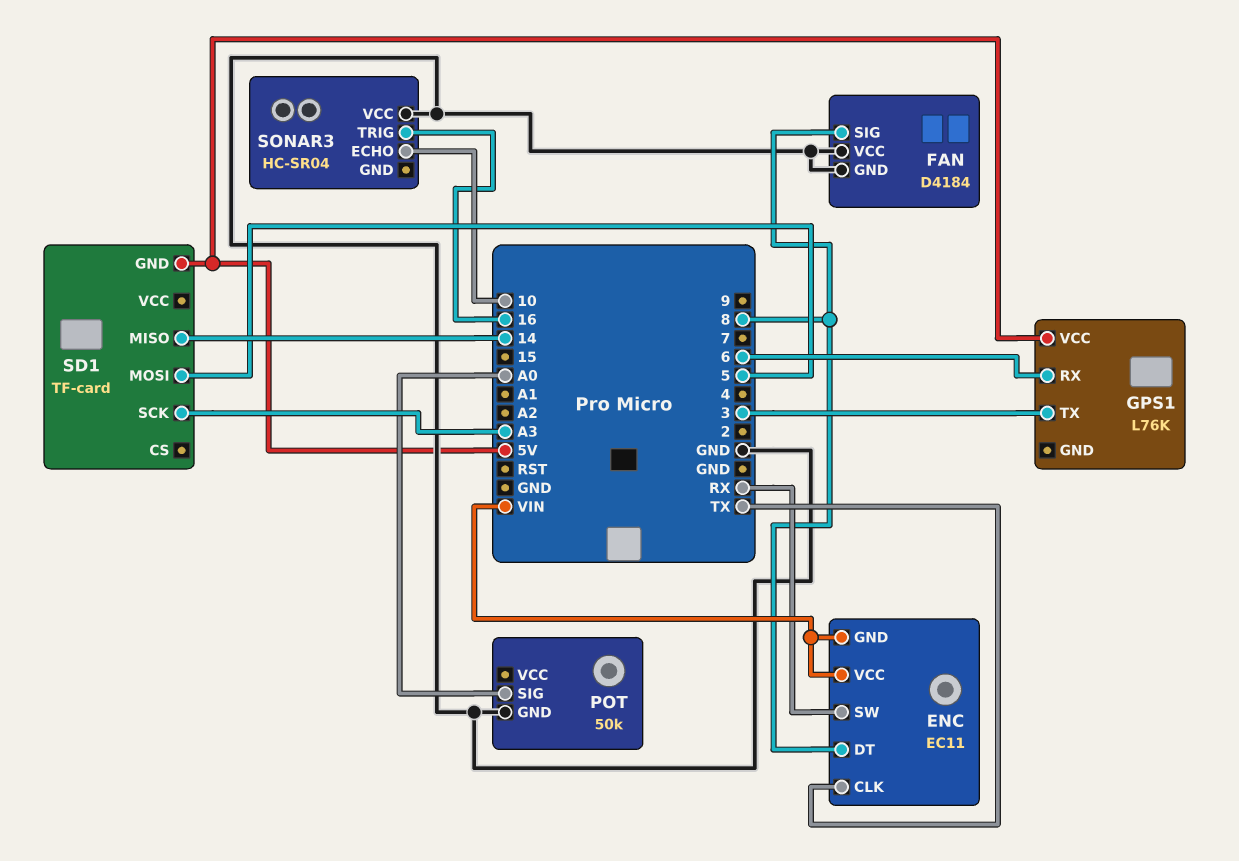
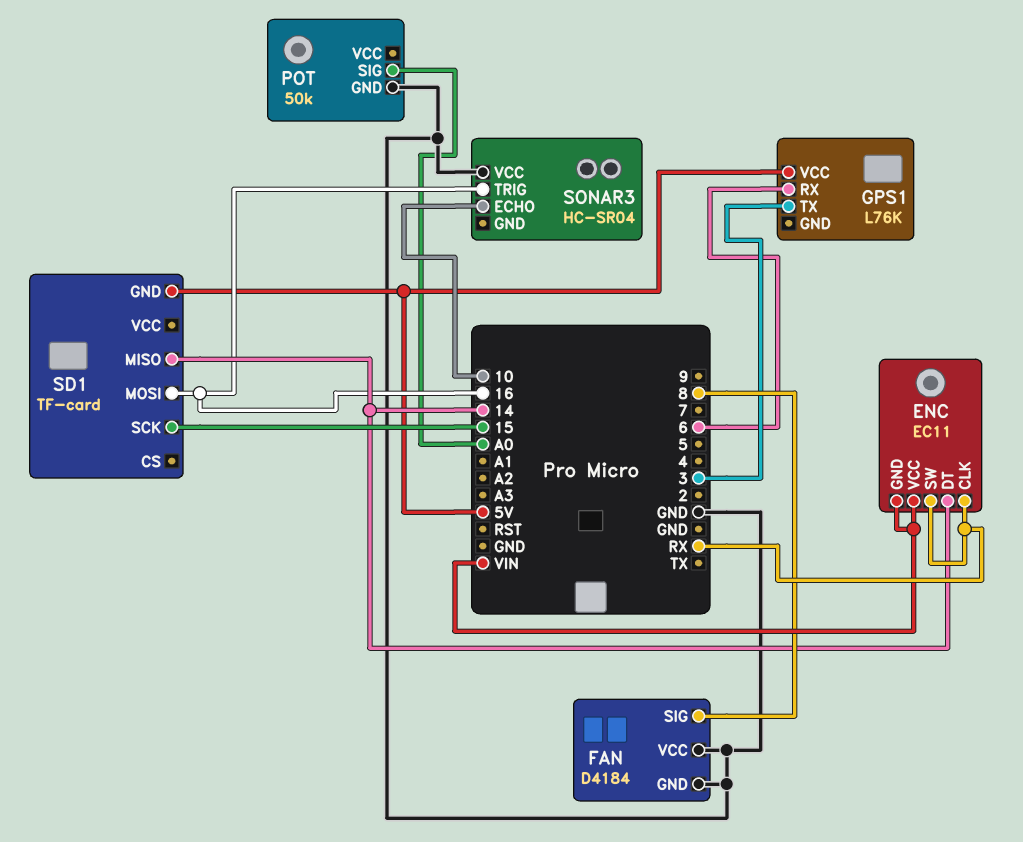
ENC pin CLK: TX -> RX
ENC pin DT: 8 -> 14
SD1 pin MOSI: 5 -> 16
SD1 pin SCK: A3 -> 15

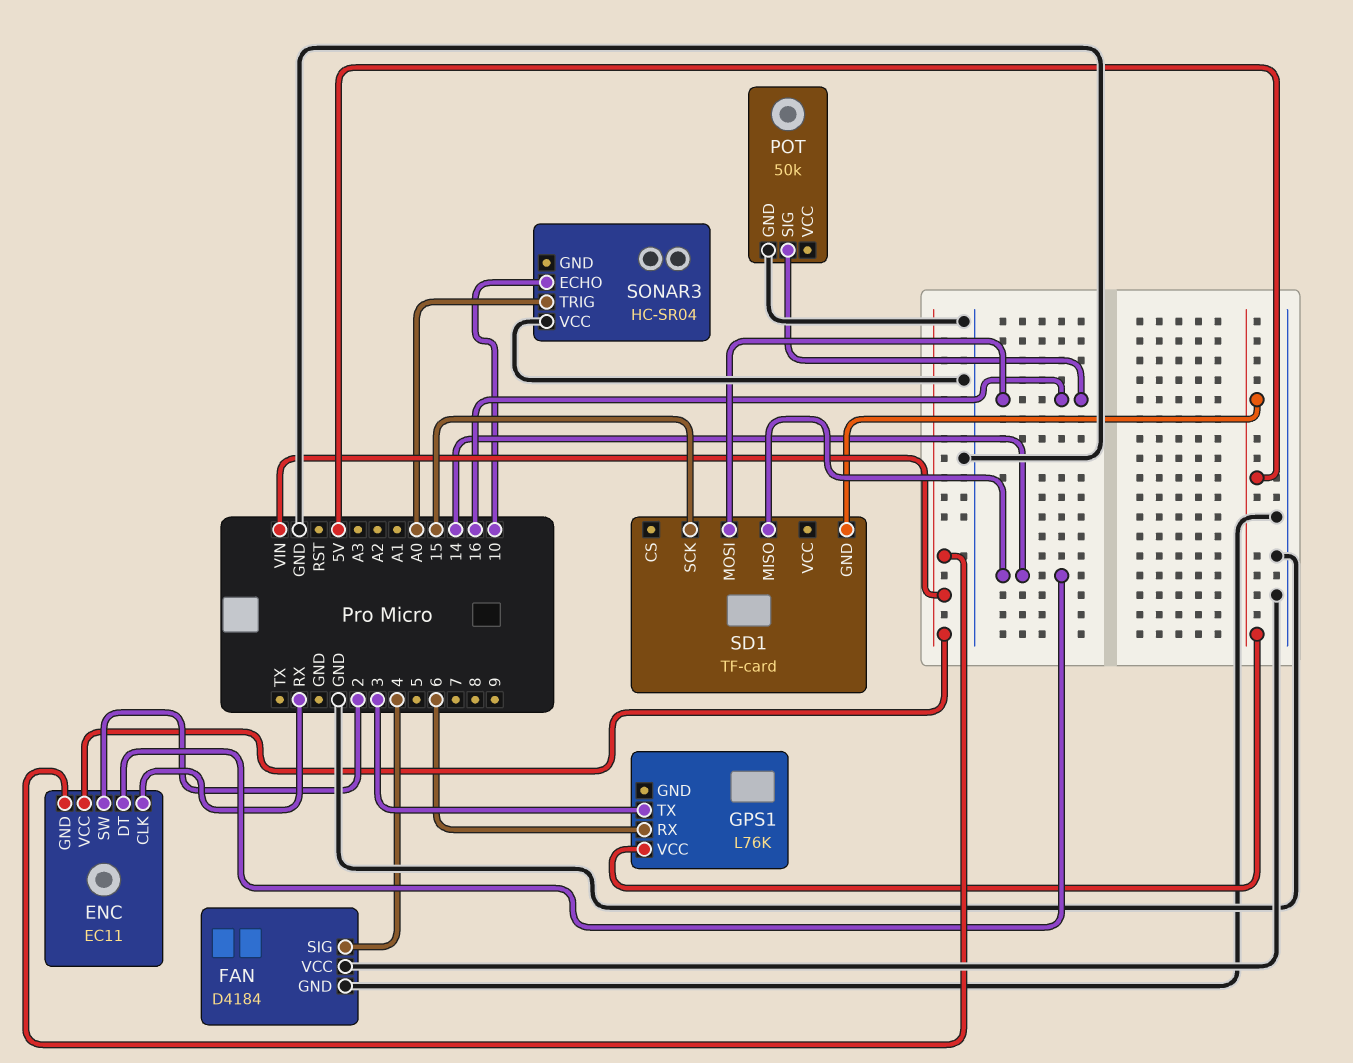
ENC pin SW: RX -> 2
FAN pin SIG: 8 -> 4
POT pin SIG: A0 -> 16
SONAR3 pin TRIG: 16 -> A0

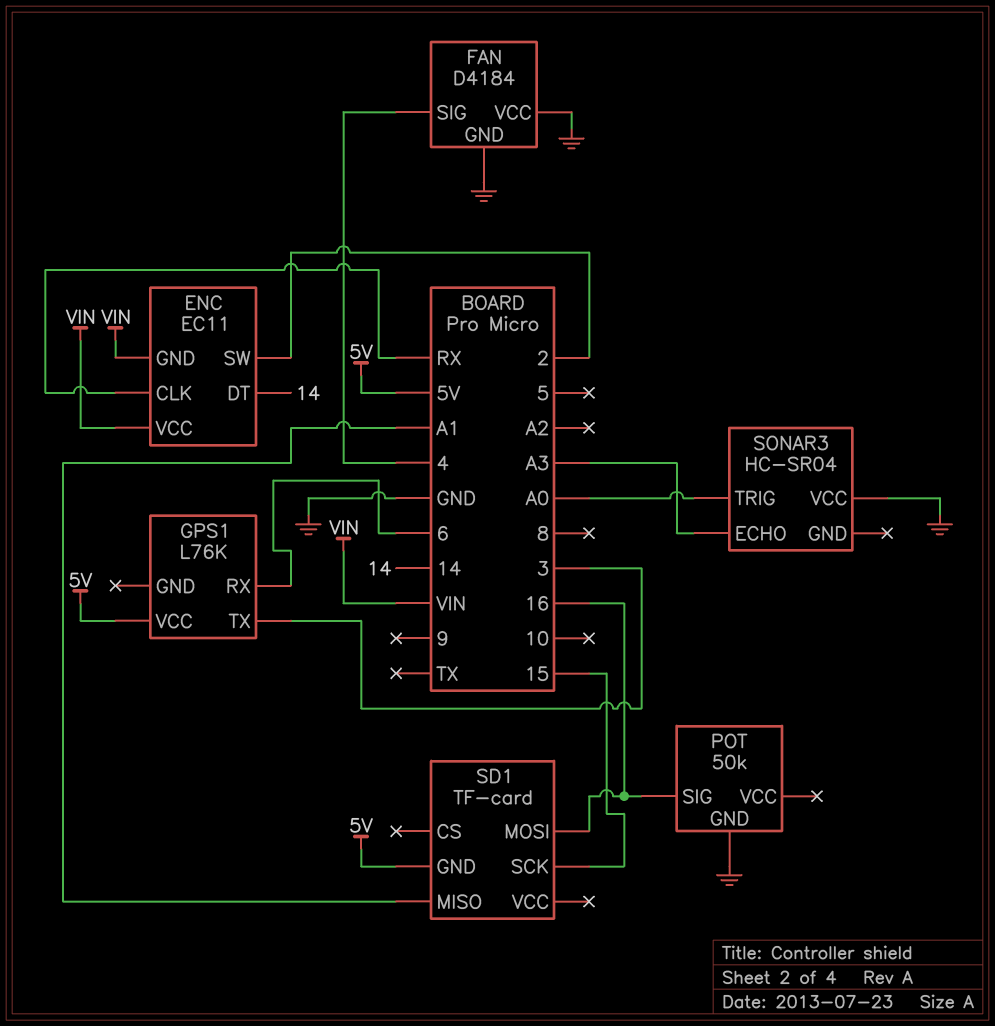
SD1 pin MISO: 14 -> A1
SONAR3 pin ECHO: 10 -> A3

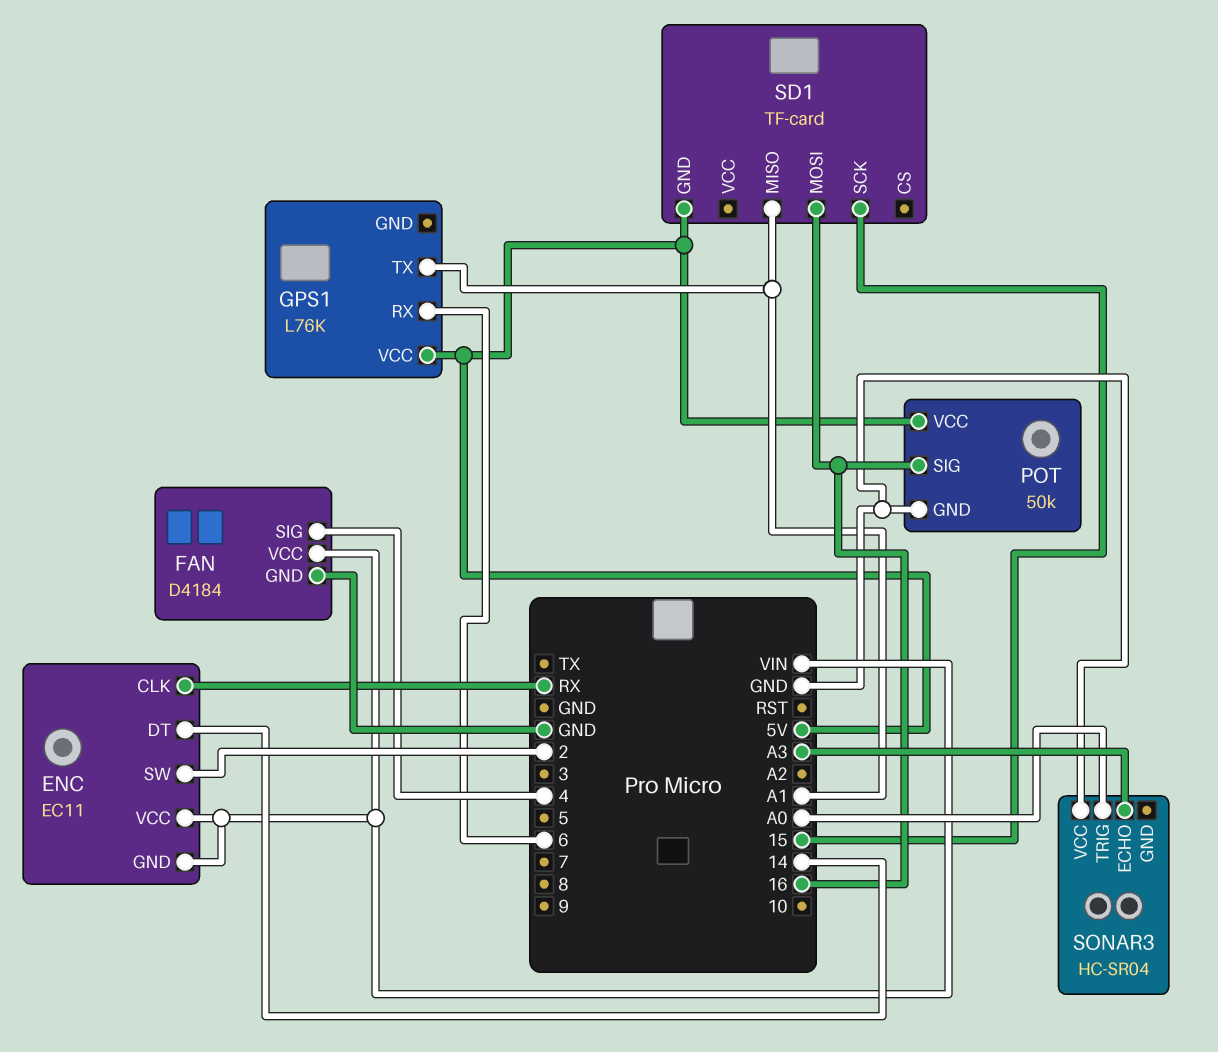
FAN pin VCC: GND -> VIN
GPS1 pin TX: 3 -> A1
POT pin VCC: none -> 5V

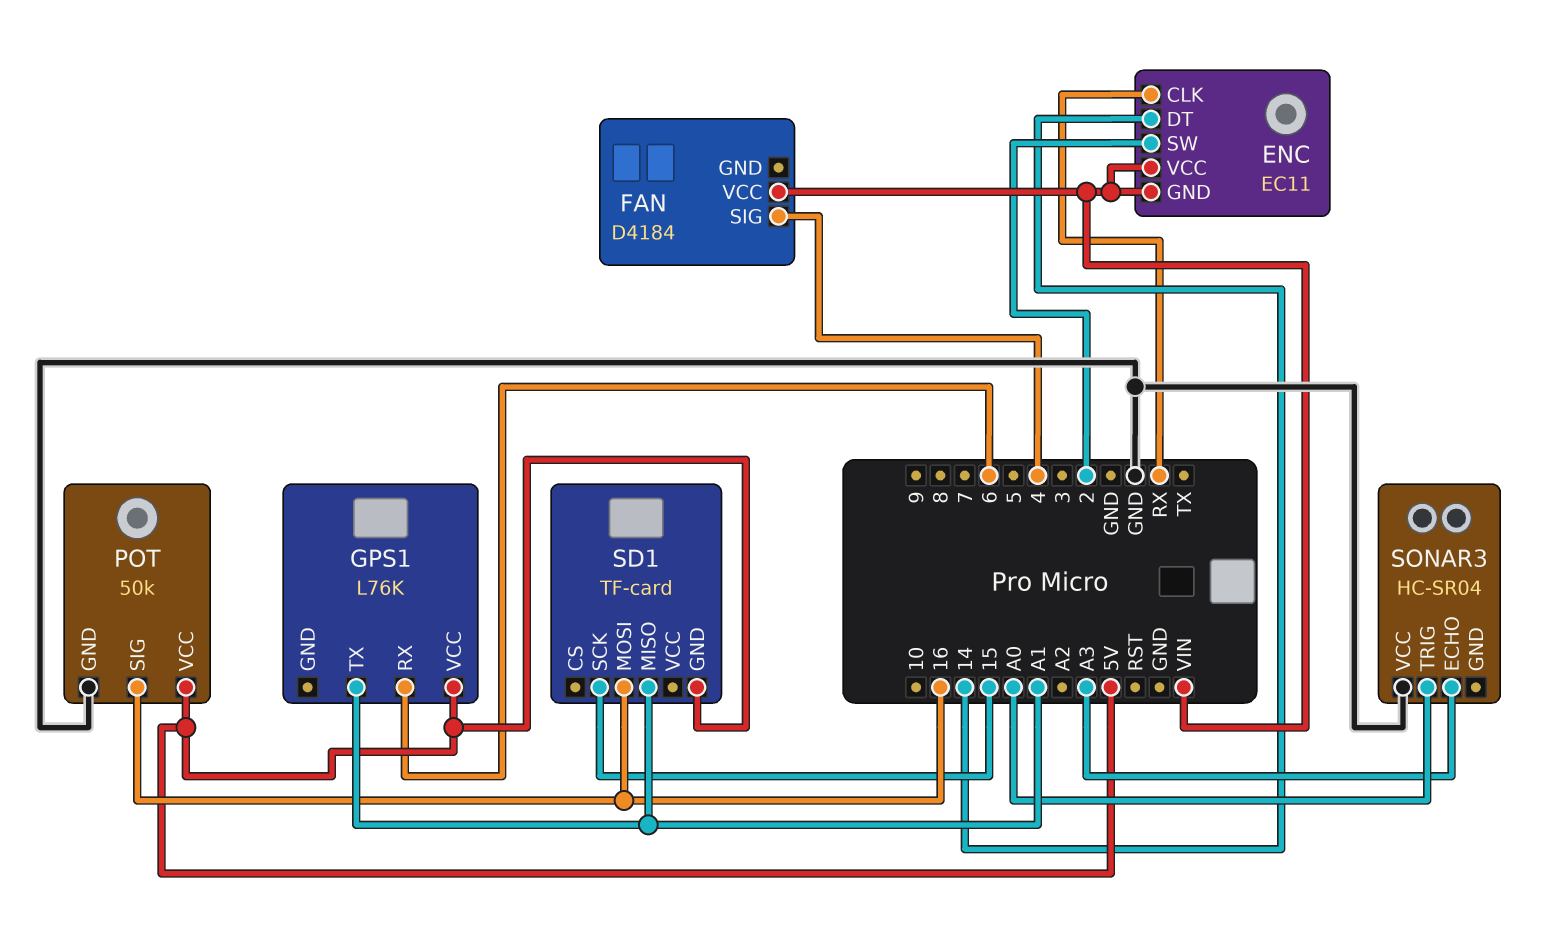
FAN pin GND: GND -> none

